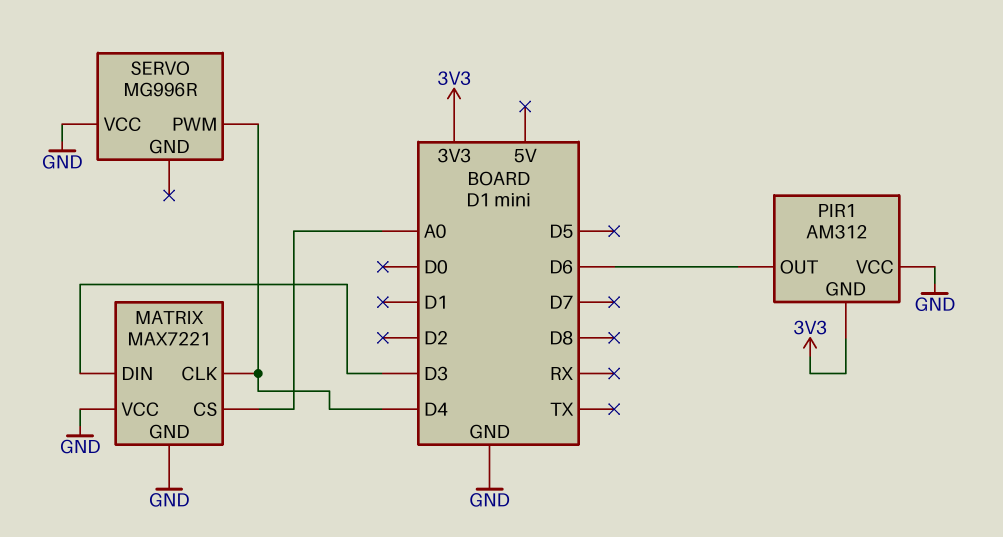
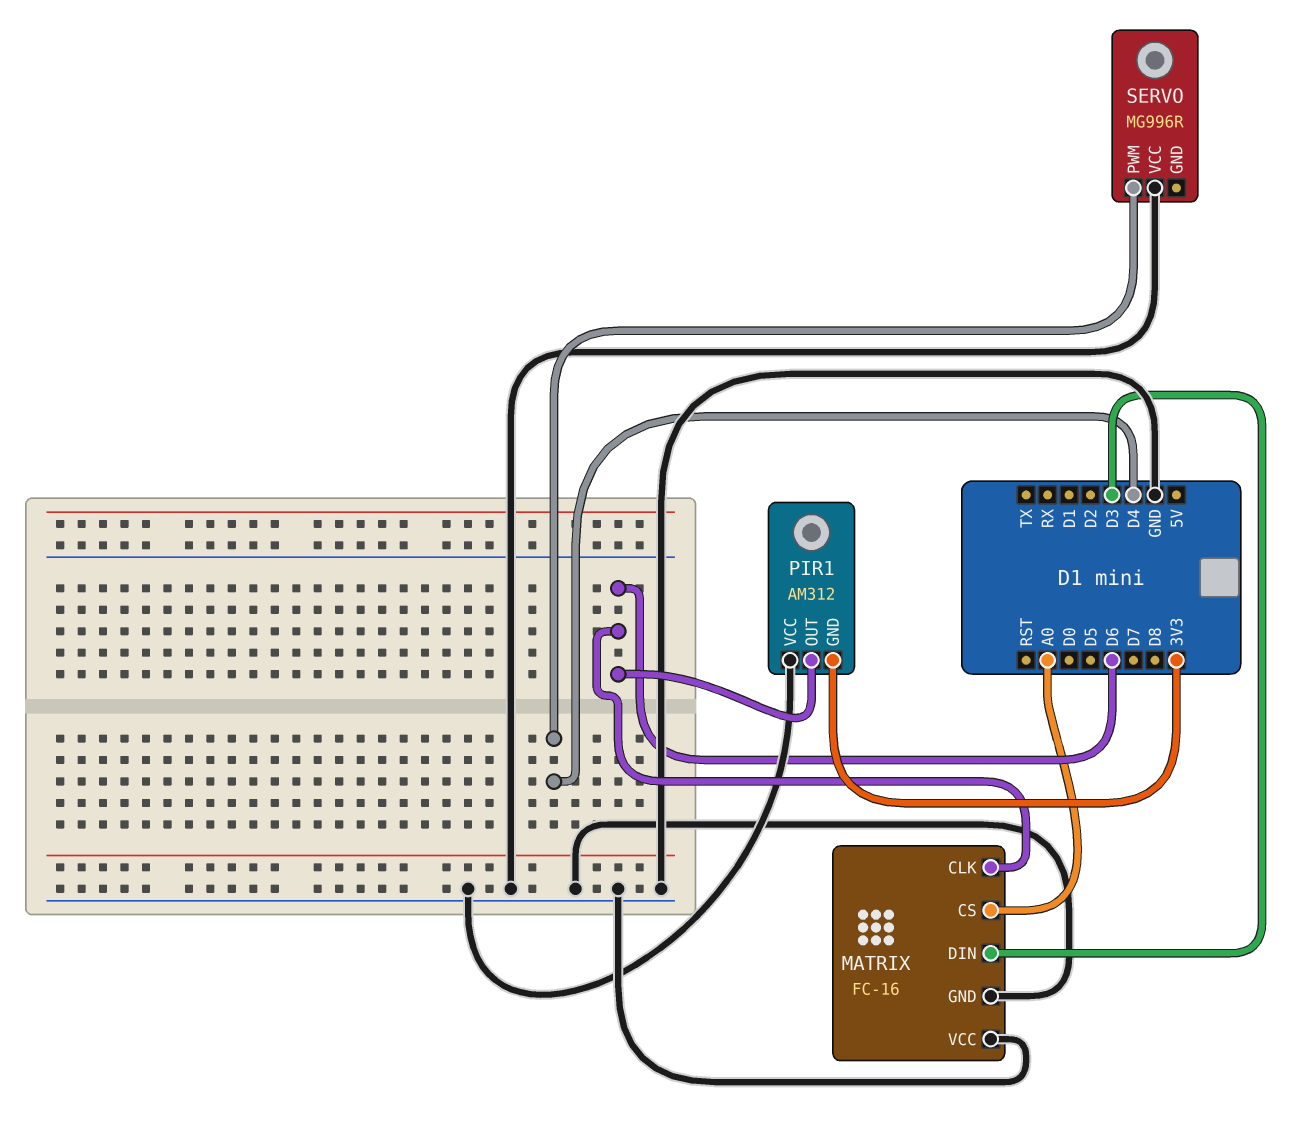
MATRIX: MAX7221 -> FC-16
MATRIX pin CLK: D4 -> D6

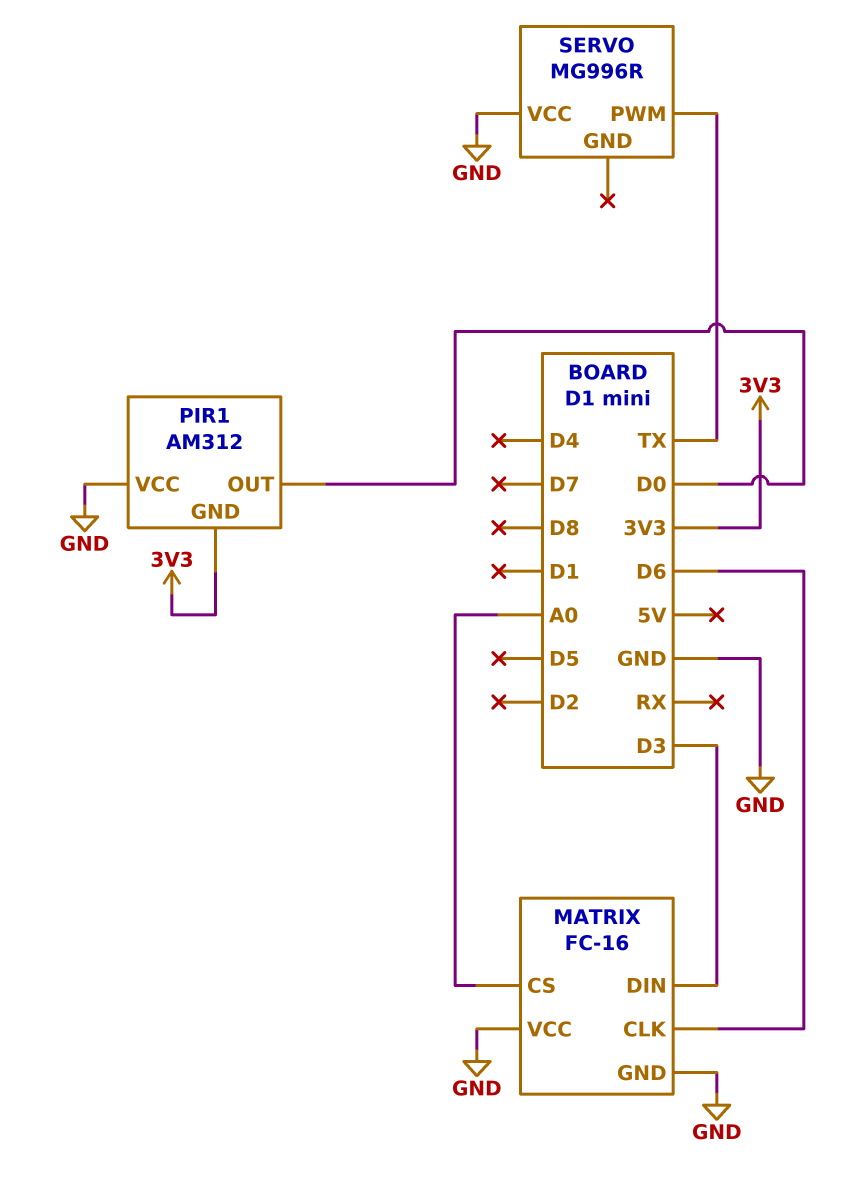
PIR1 pin OUT: D6 -> D0
SERVO pin PWM: D4 -> TX

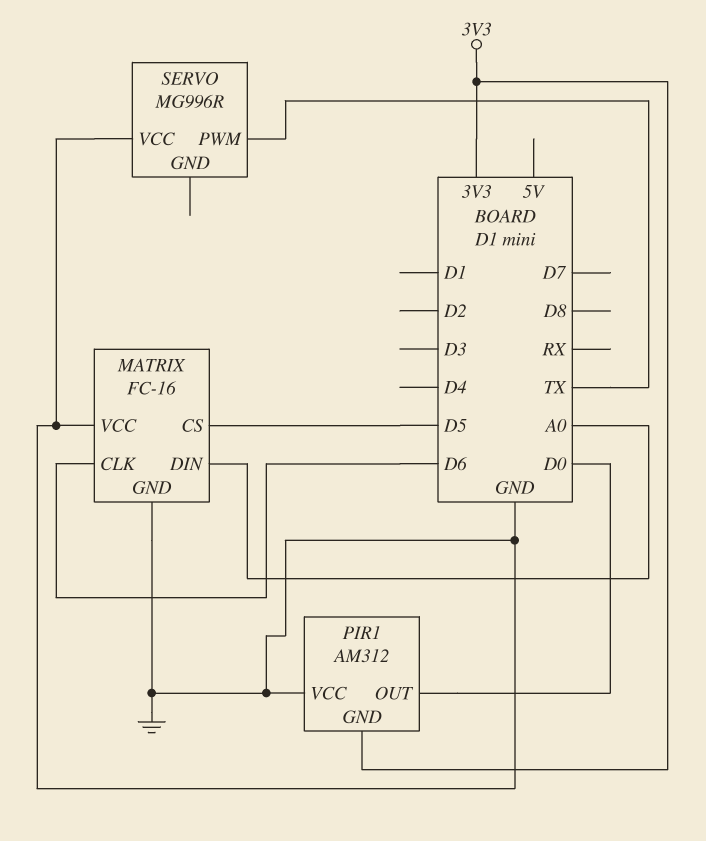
MATRIX pin CS: A0 -> D5
MATRIX pin DIN: D3 -> A0

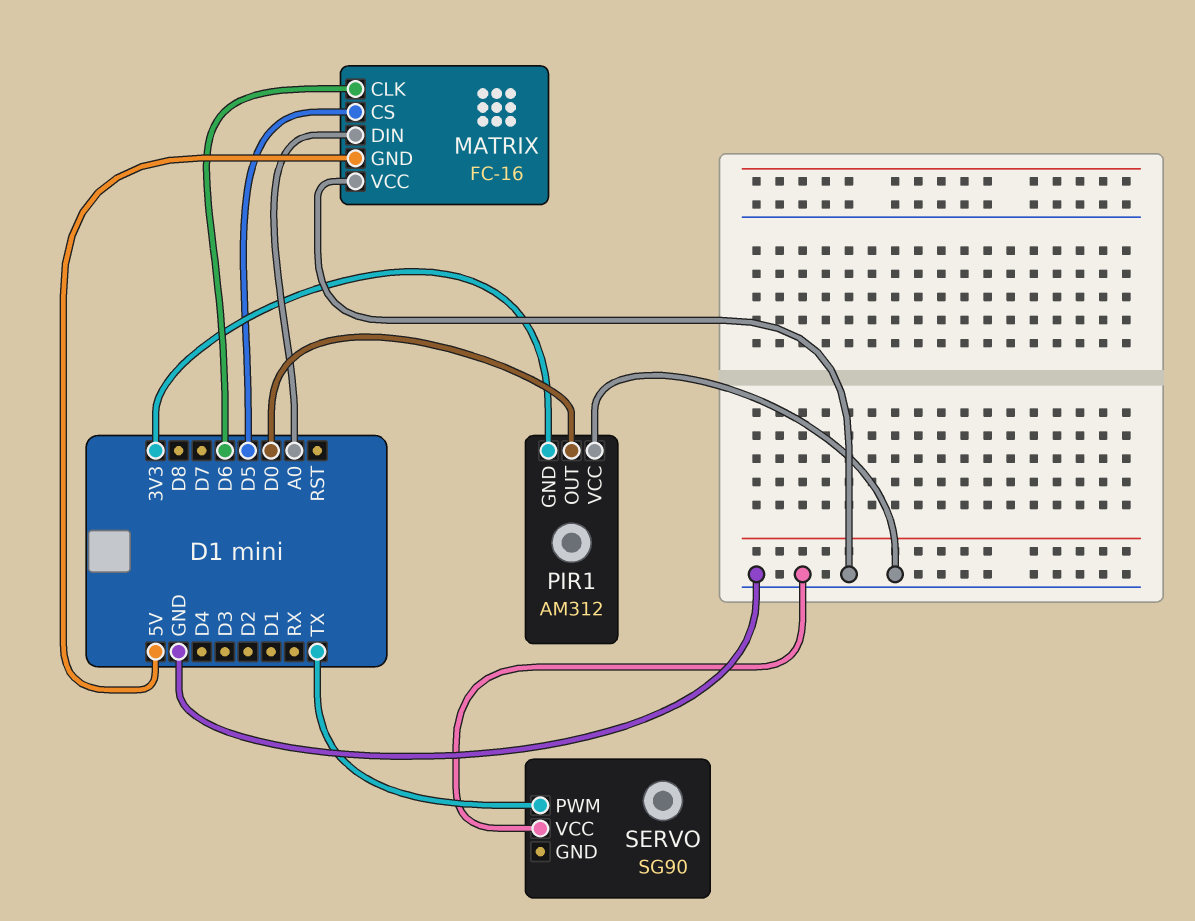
MATRIX pin GND: GND -> 5V
SERVO: MG996R -> SG90

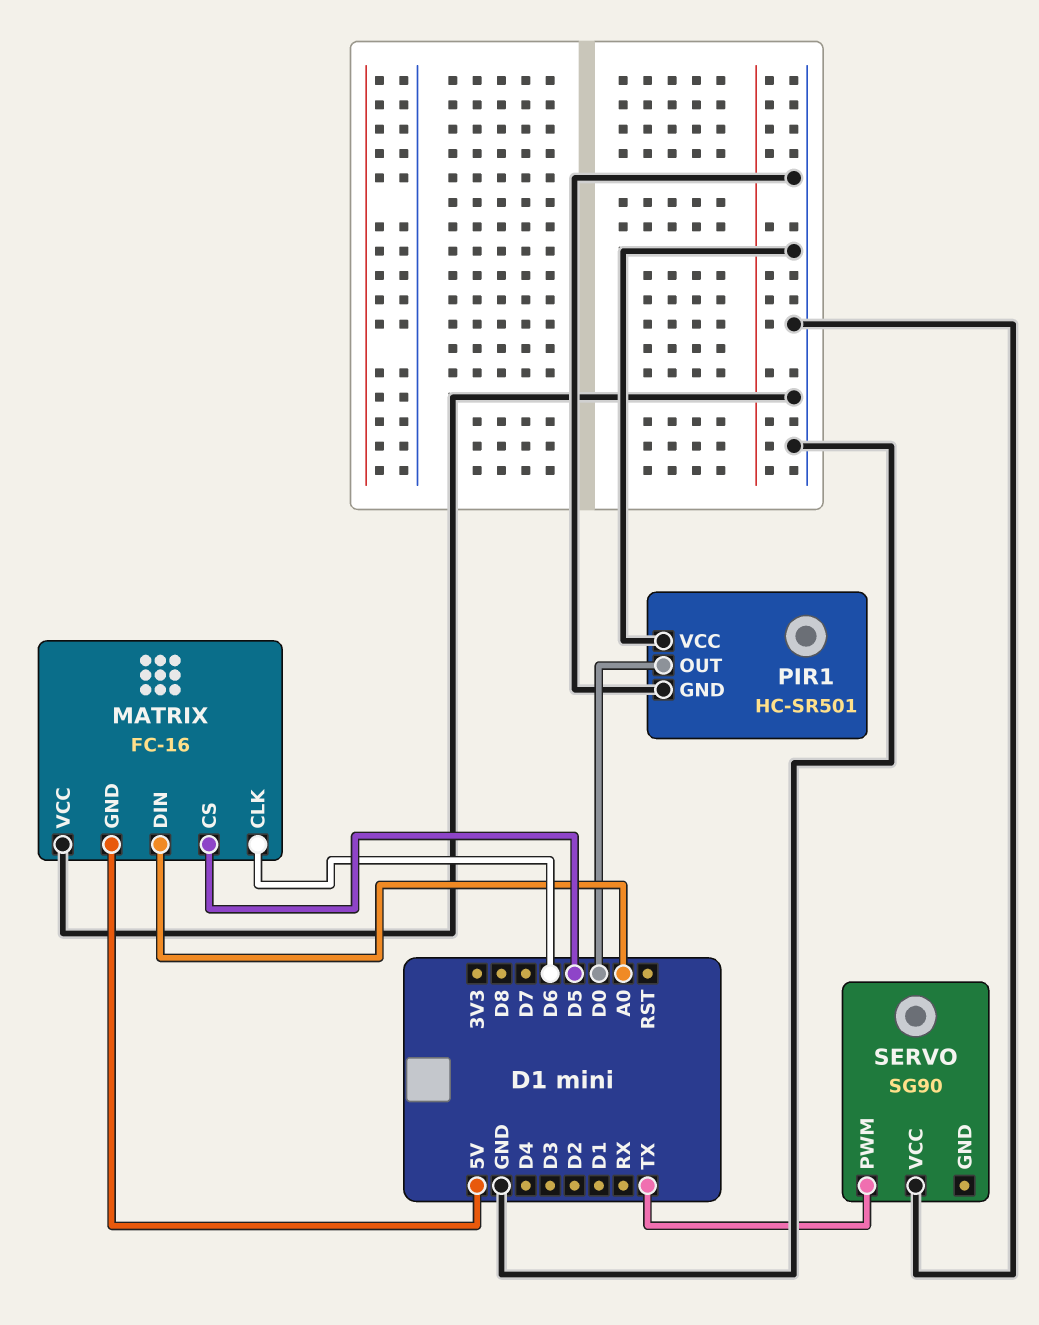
PIR1: AM312 -> HC-SR501
PIR1 pin GND: 3V3 -> GND

